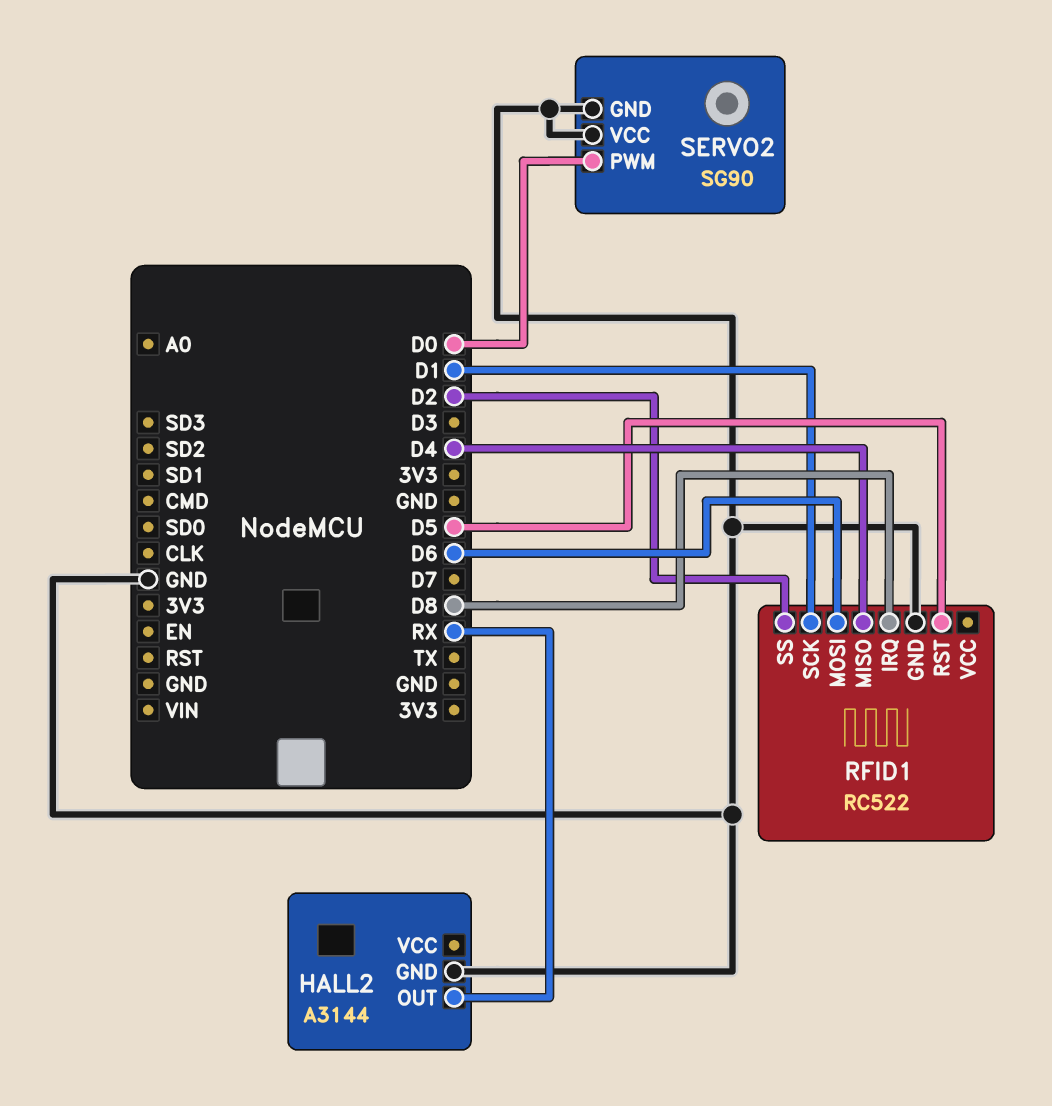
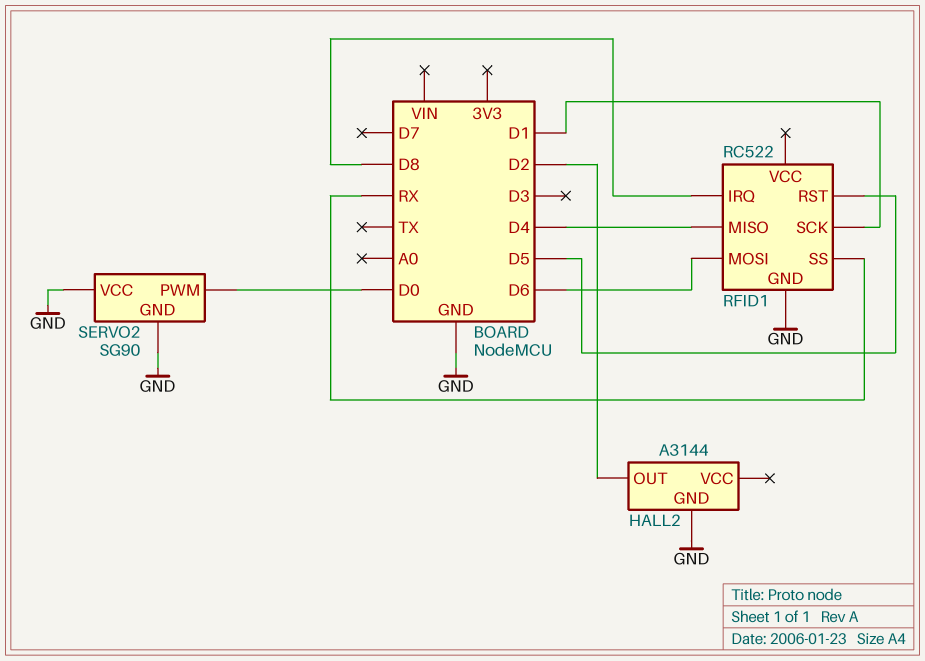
HALL2 pin OUT: RX -> D2
RFID1 pin SS: D2 -> RX

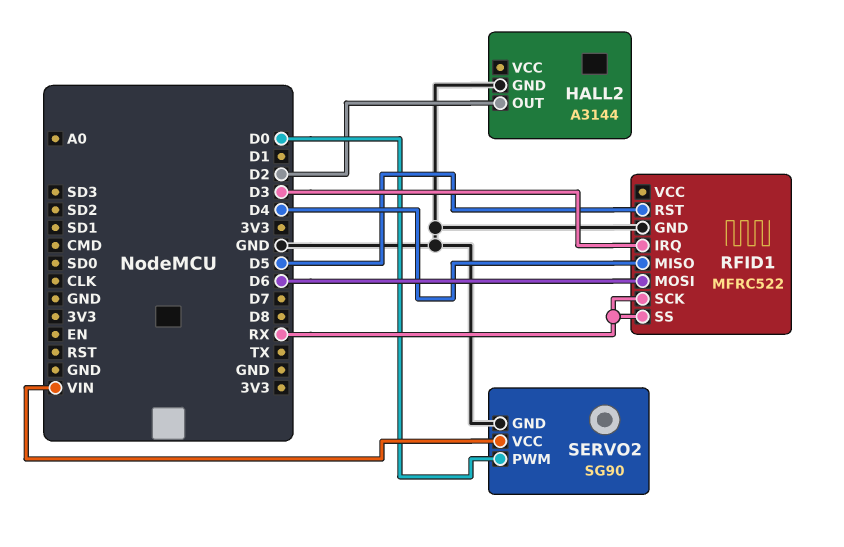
RFID1: RC522 -> MFRC522
RFID1 pin IRQ: D8 -> D3
RFID1 pin SCK: D1 -> RX
SERVO2 pin VCC: GND -> VIN

